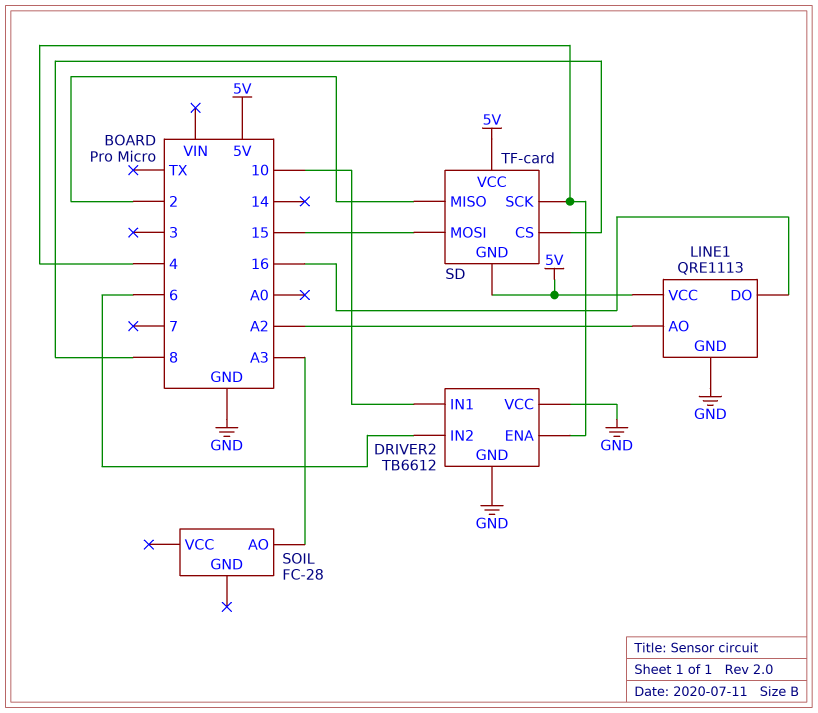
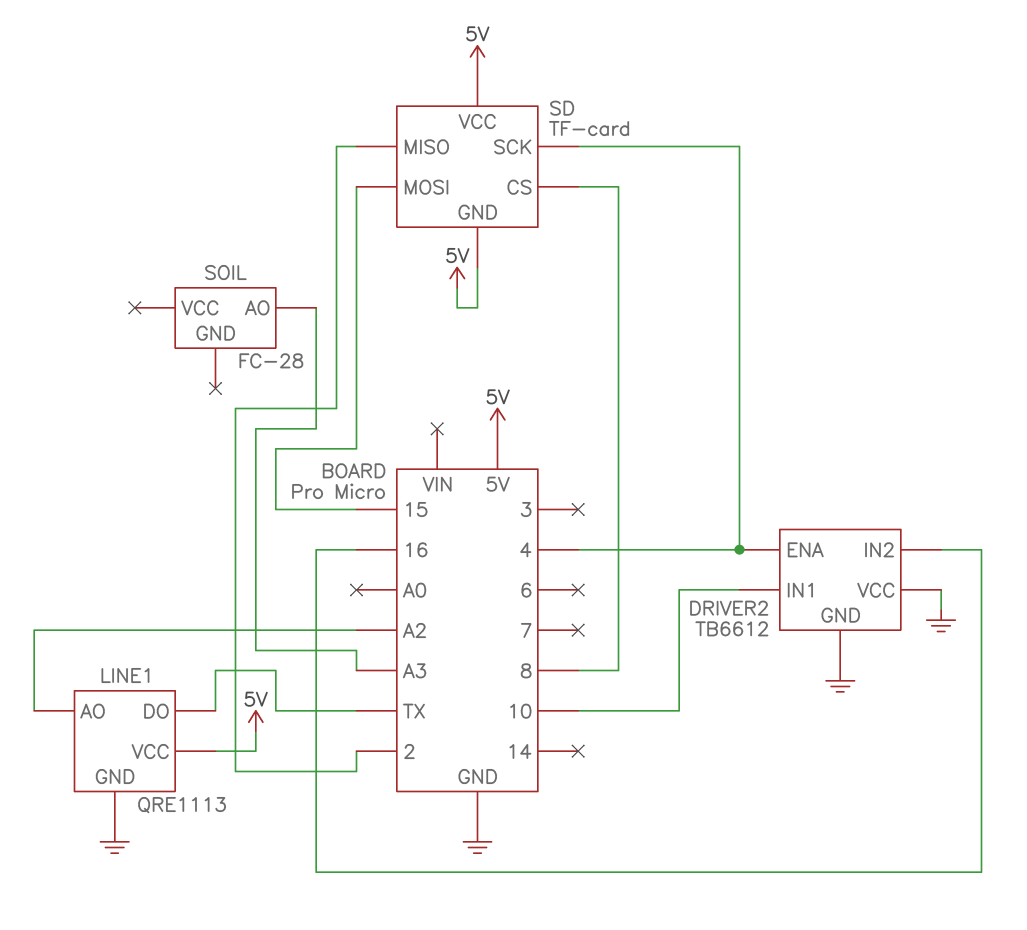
DRIVER2 pin IN2: 6 -> 16
LINE1 pin DO: 16 -> TX

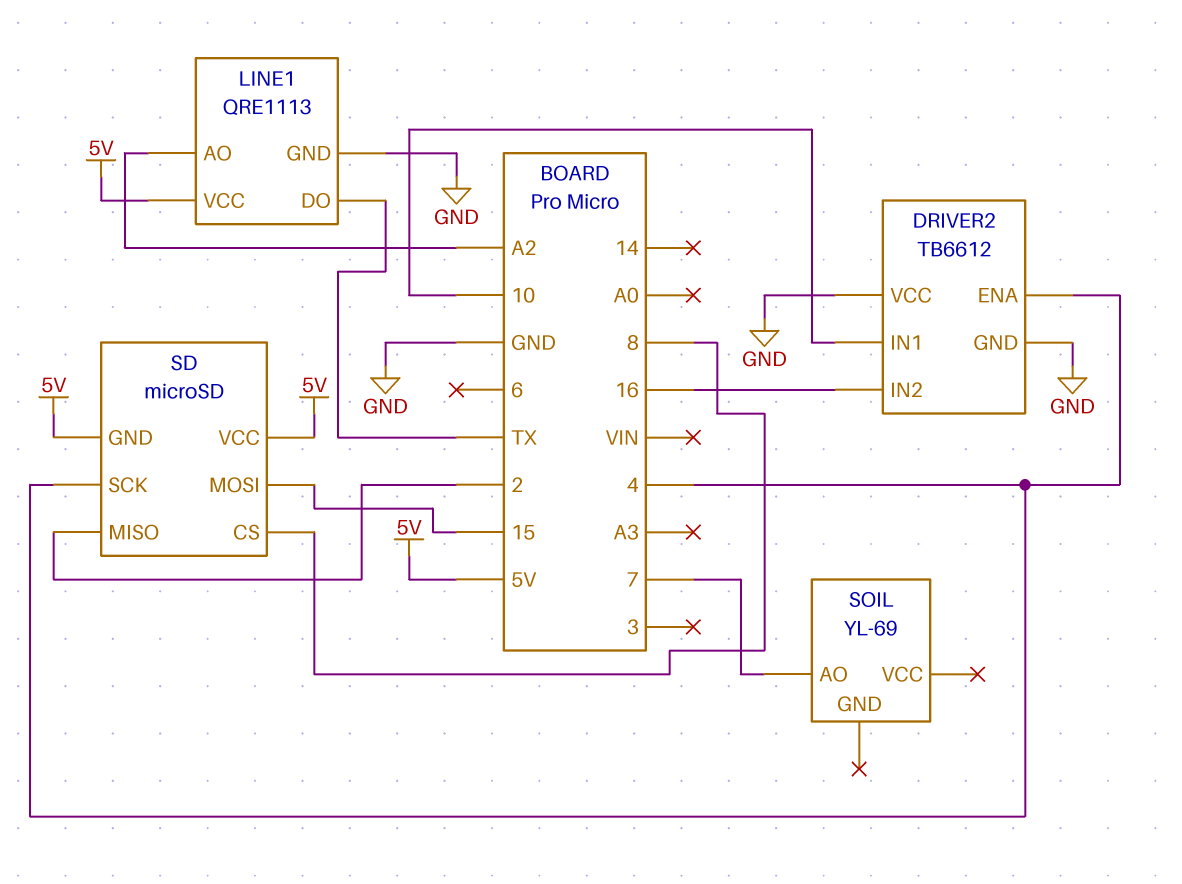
SD: TF-card -> microSD
SOIL: FC-28 -> YL-69
SOIL pin AO: A3 -> 7

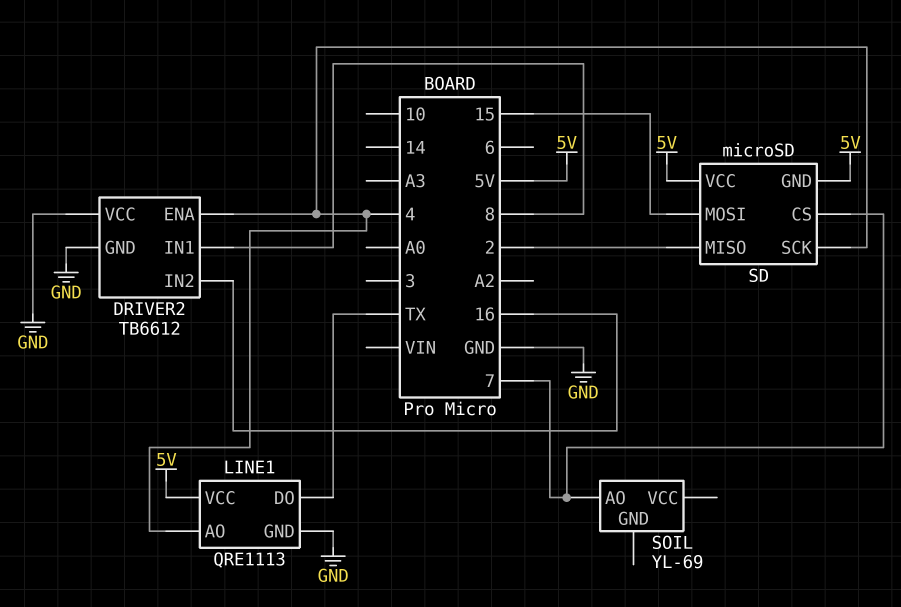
DRIVER2 pin IN1: 10 -> 8
LINE1 pin AO: A2 -> 4
SD pin CS: 8 -> 7

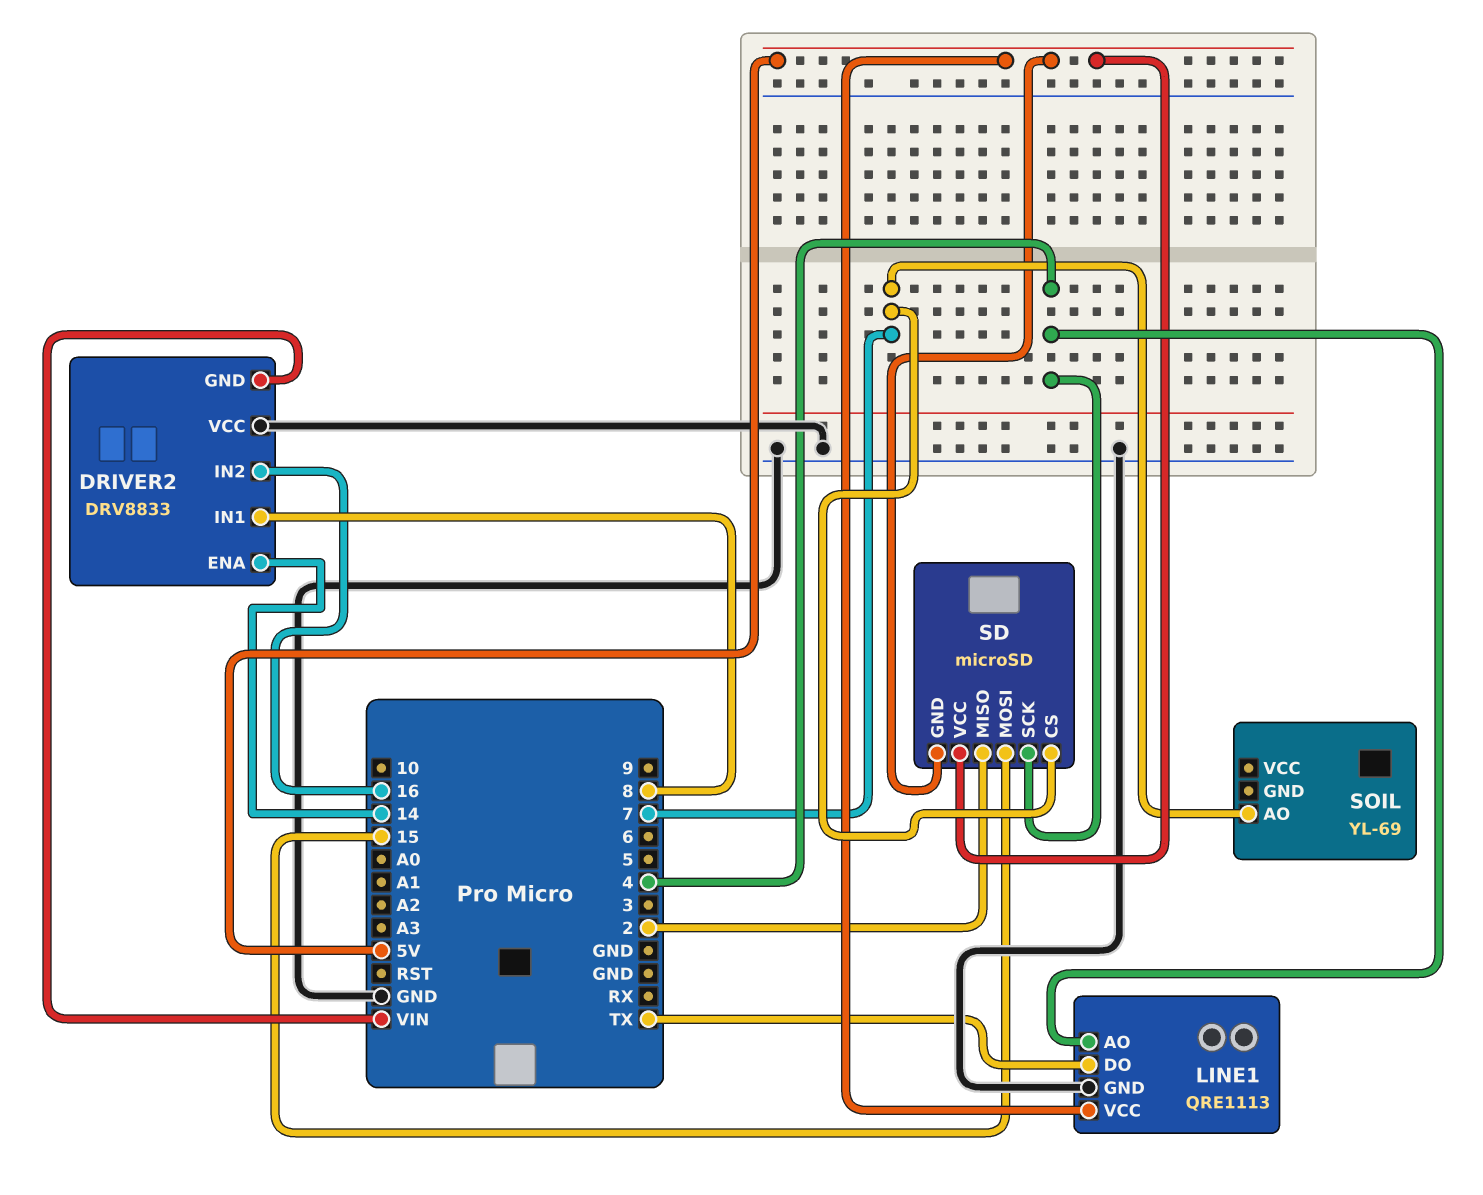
DRIVER2: TB6612 -> DRV8833
DRIVER2 pin ENA: 4 -> 14
DRIVER2 pin GND: GND -> VIN

